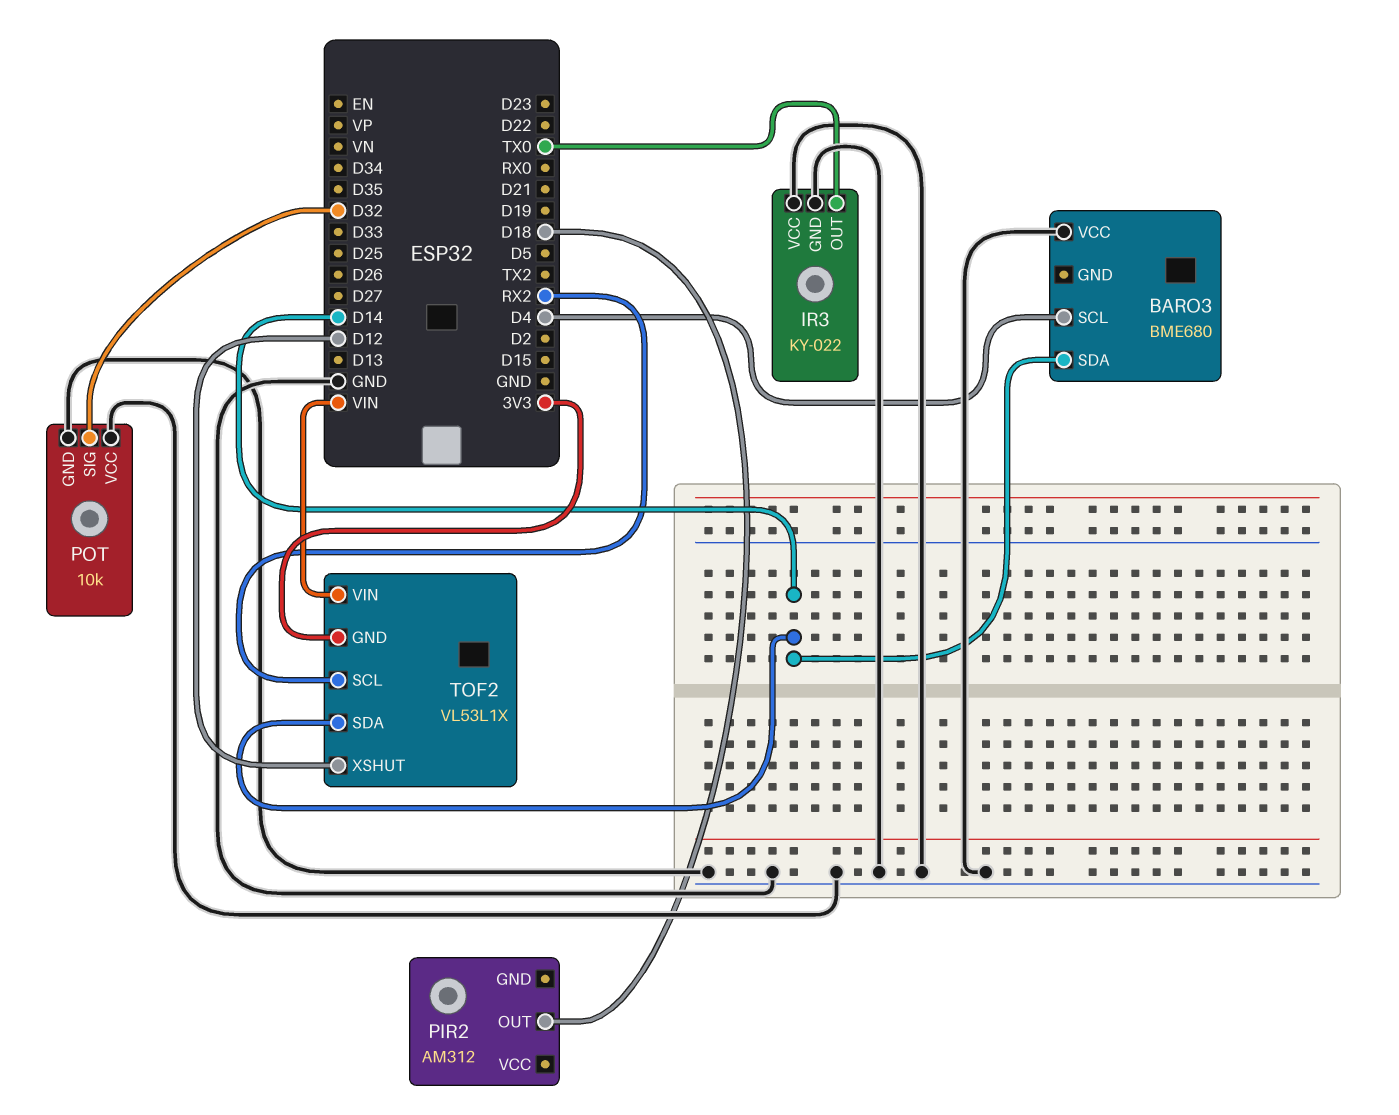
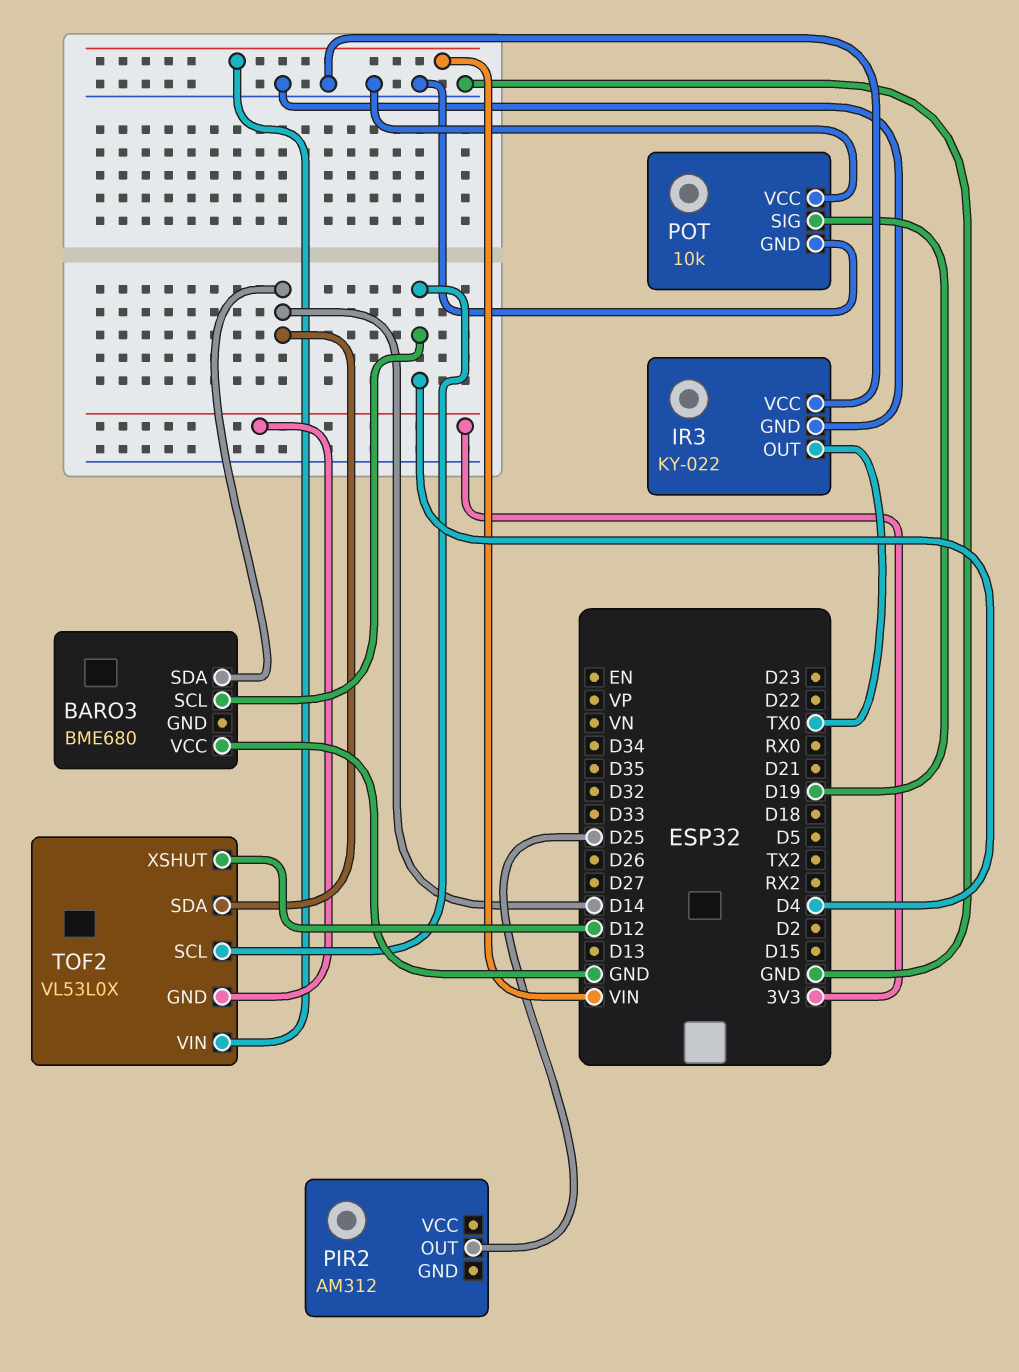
PIR2 pin OUT: D18 -> D25
POT pin SIG: D32 -> D19
TOF2: VL53L1X -> VL53L0X
TOF2 pin SCL: RX2 -> D4

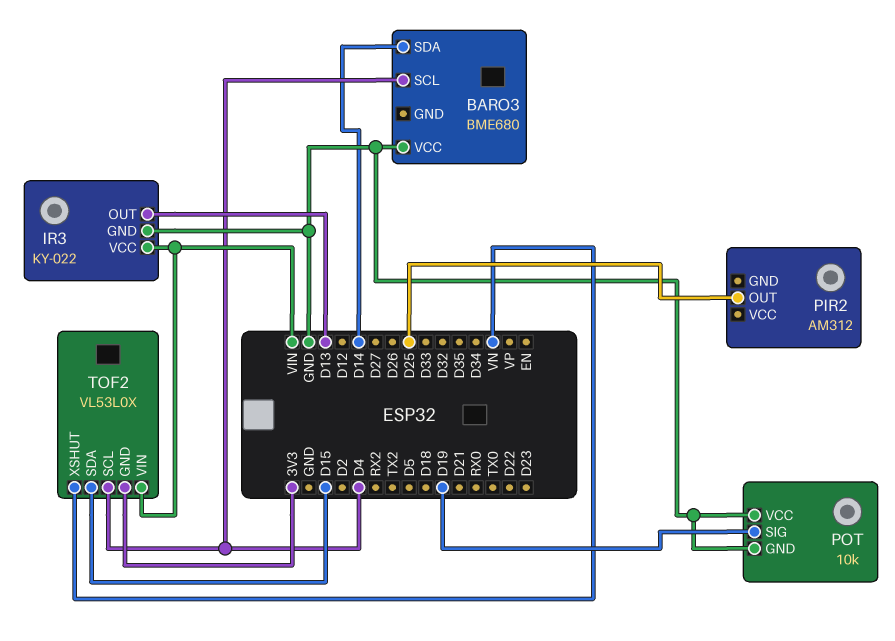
IR3 pin OUT: TX0 -> D13
IR3 pin VCC: GND -> VIN
TOF2 pin SDA: D14 -> D15
TOF2 pin XSHUT: D12 -> VN

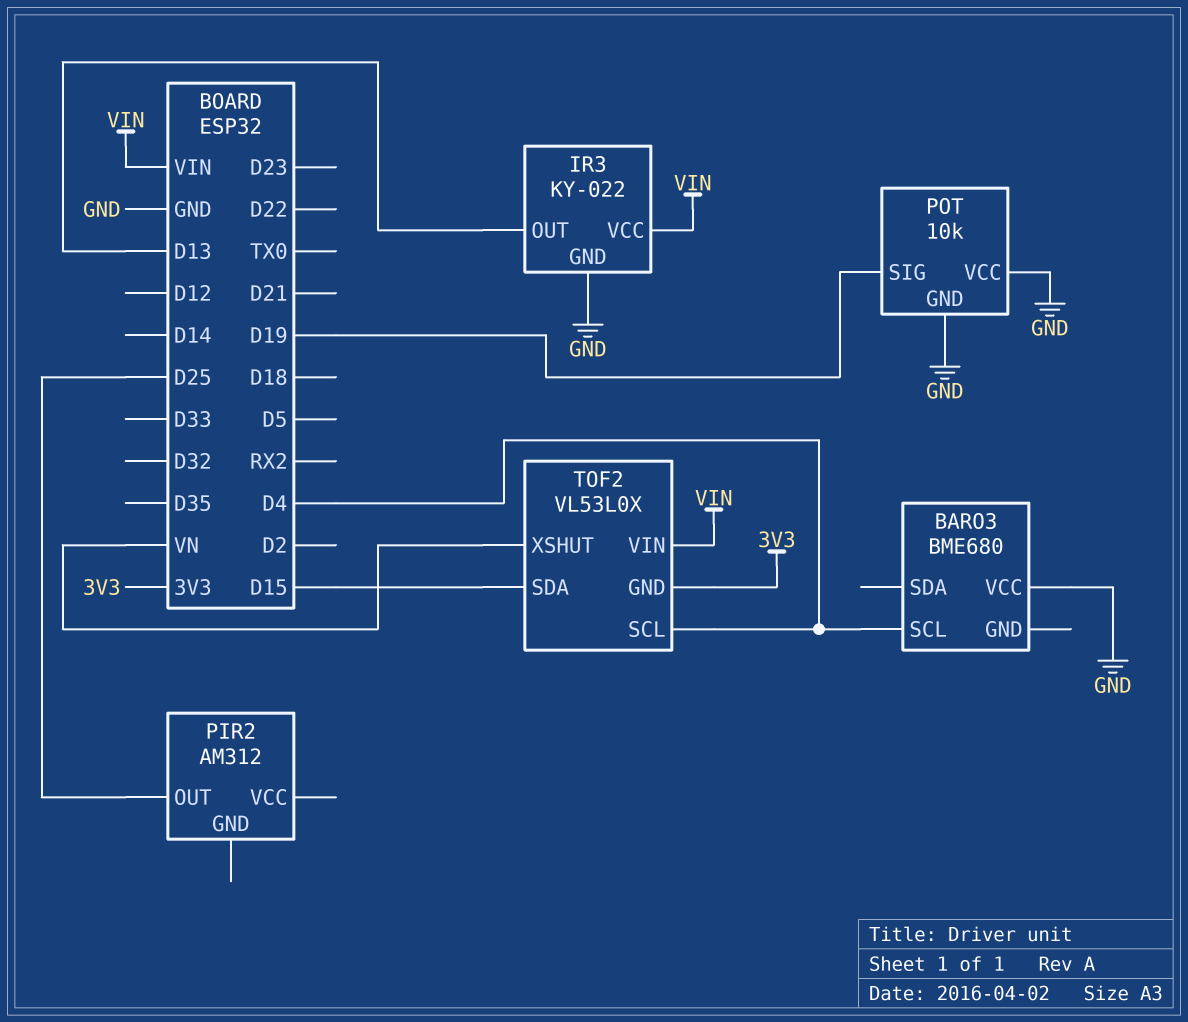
BARO3 pin SDA: D14 -> none

